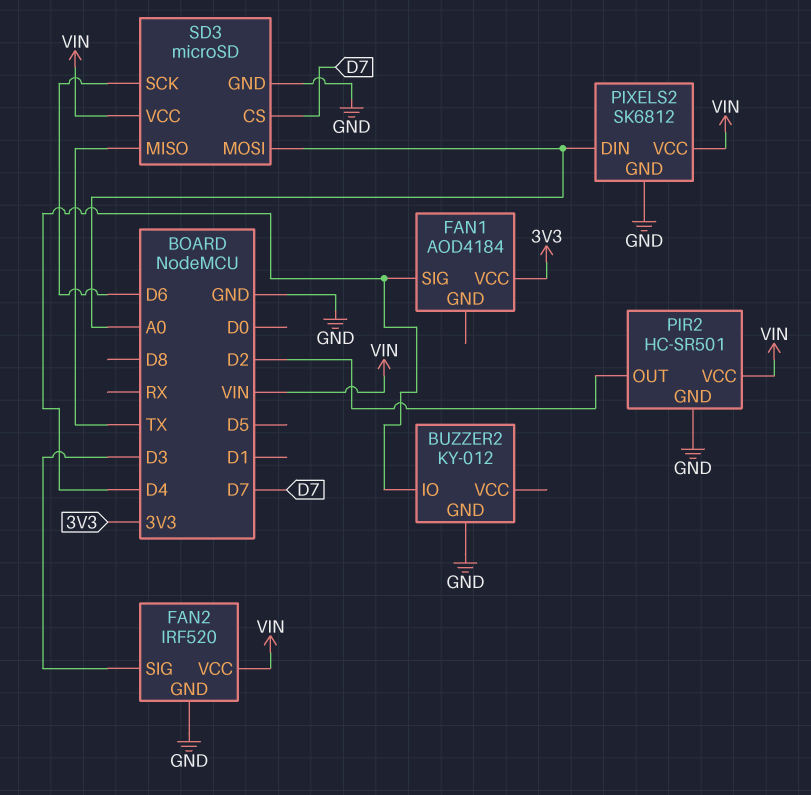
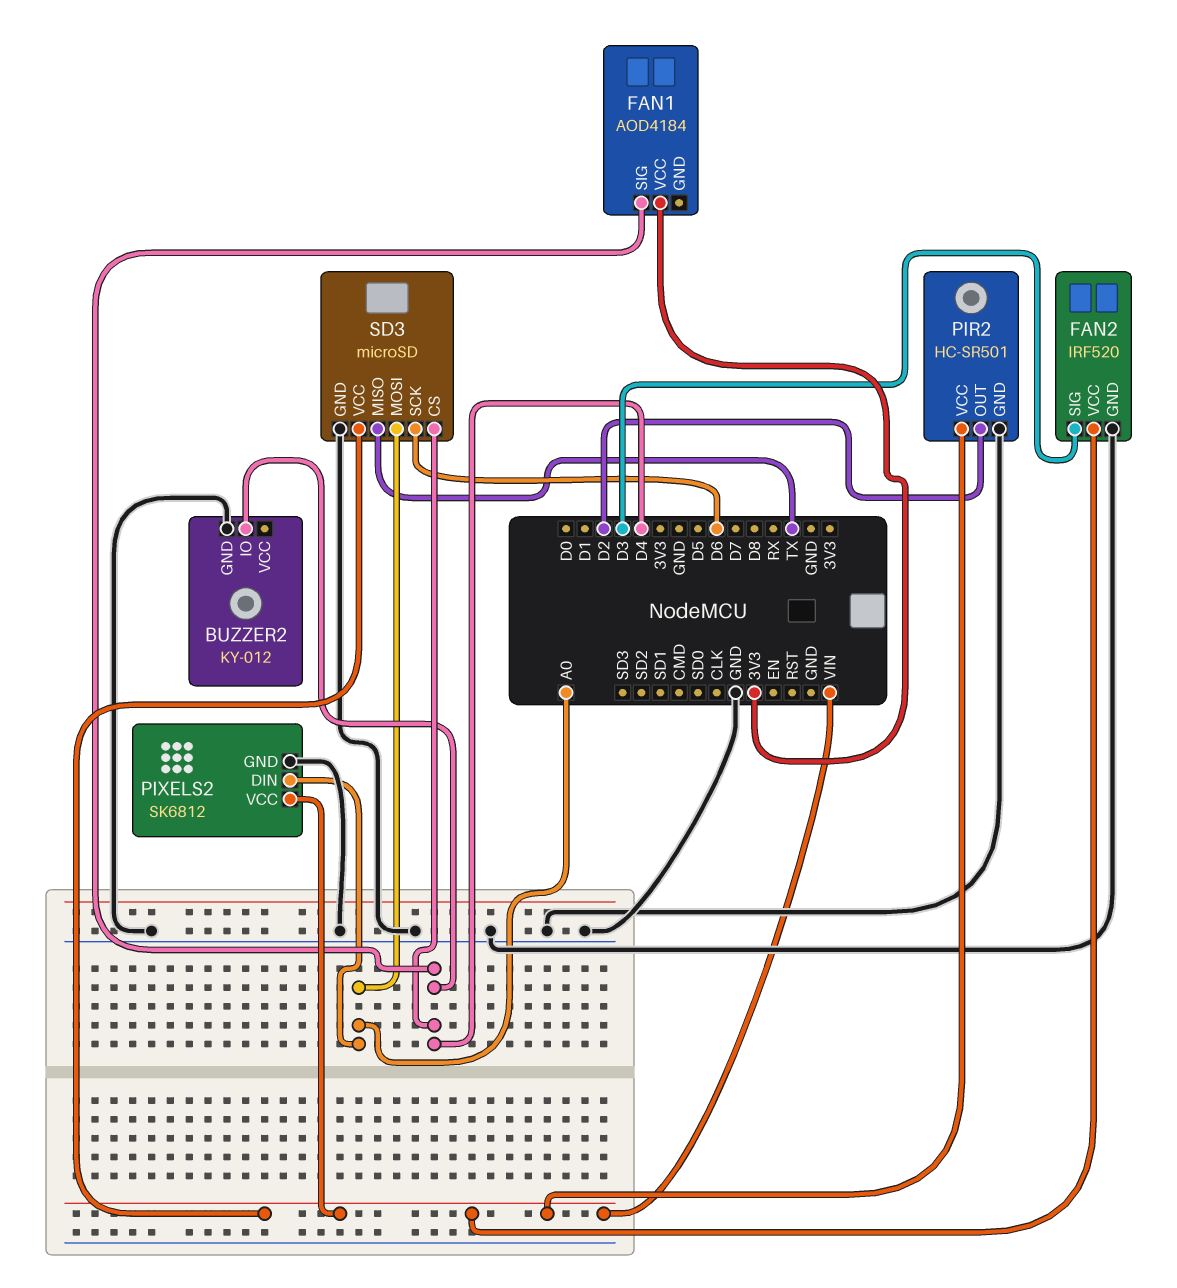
SD3 pin CS: D7 -> D4

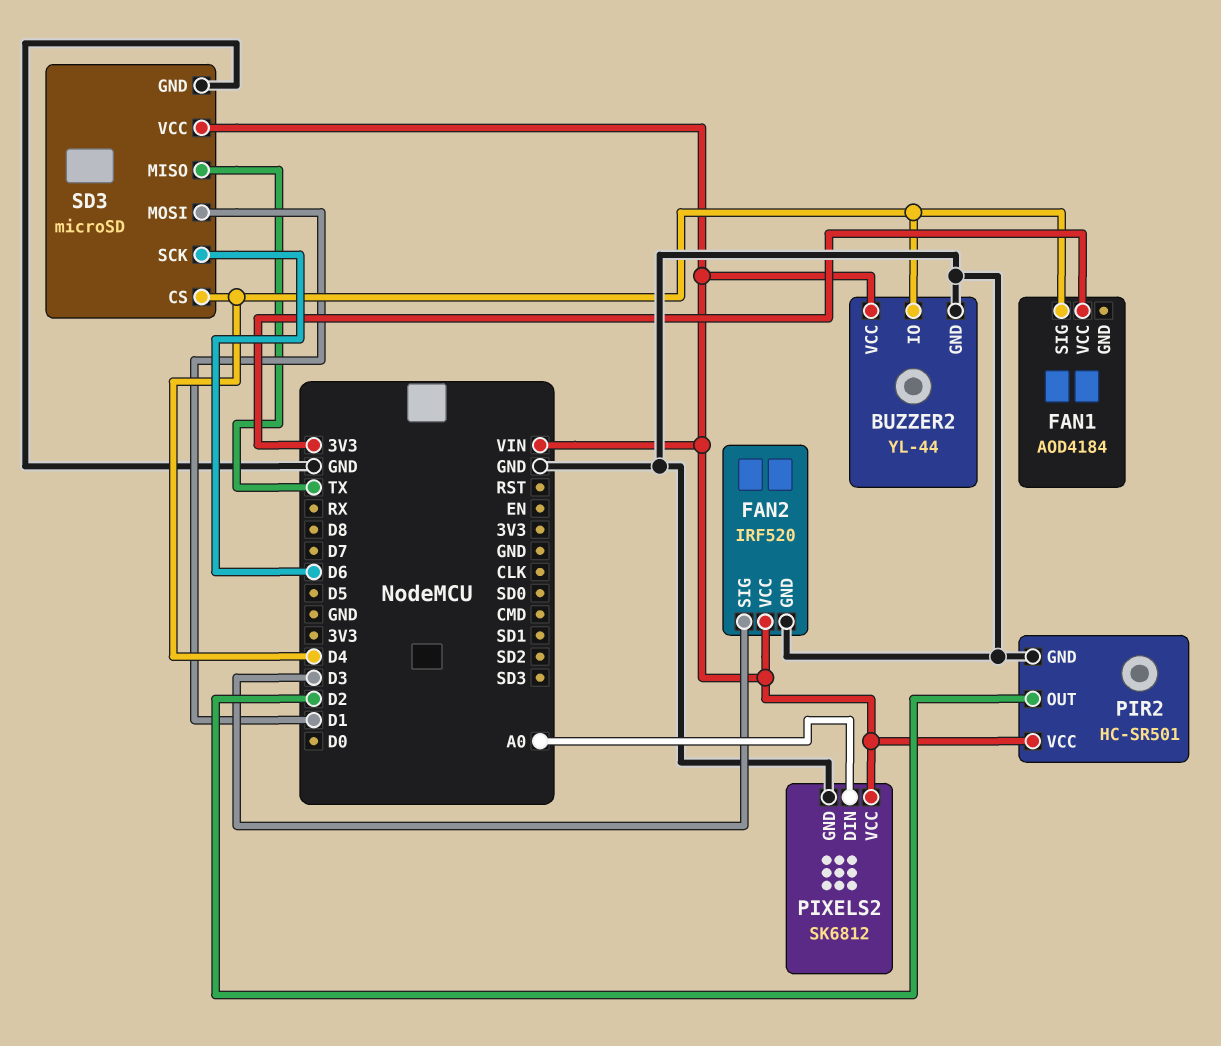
BUZZER2: KY-012 -> YL-44
BUZZER2 pin VCC: none -> VIN
SD3 pin MOSI: A0 -> D1

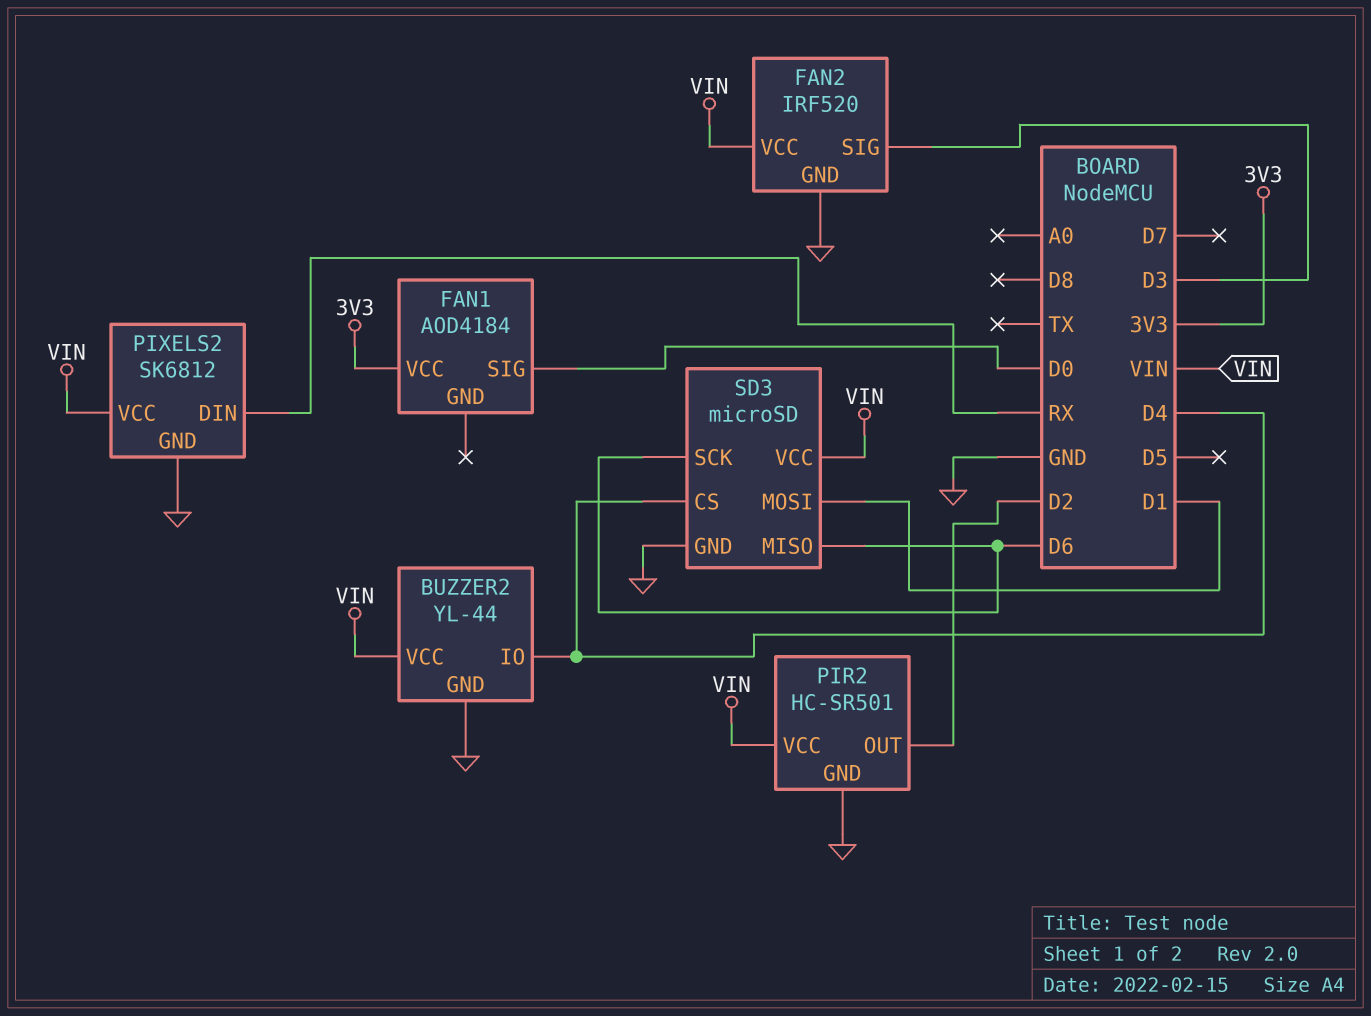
FAN1 pin SIG: D4 -> D0
PIXELS2 pin DIN: A0 -> RX
SD3 pin MISO: TX -> D6

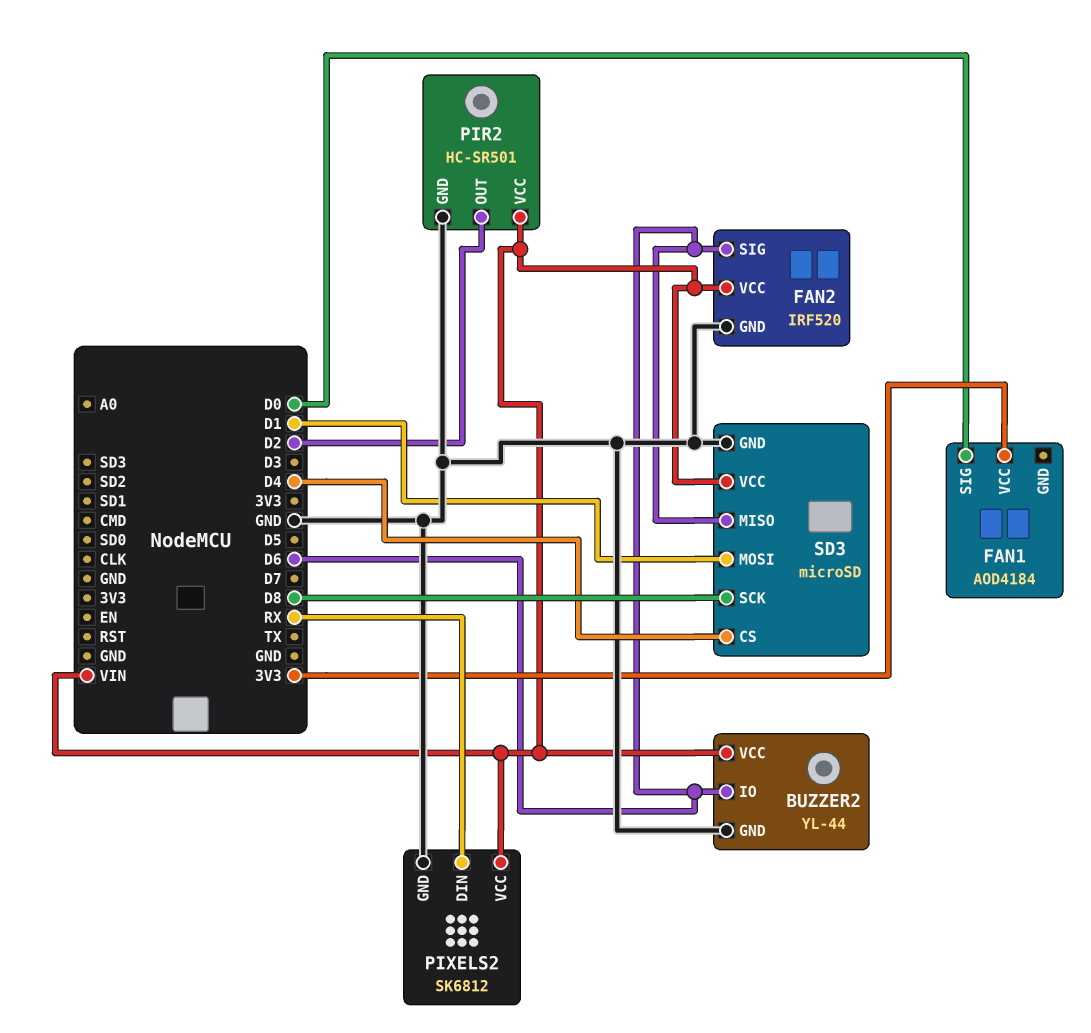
BUZZER2 pin IO: D4 -> D6
FAN2 pin SIG: D3 -> D6
SD3 pin SCK: D6 -> D8

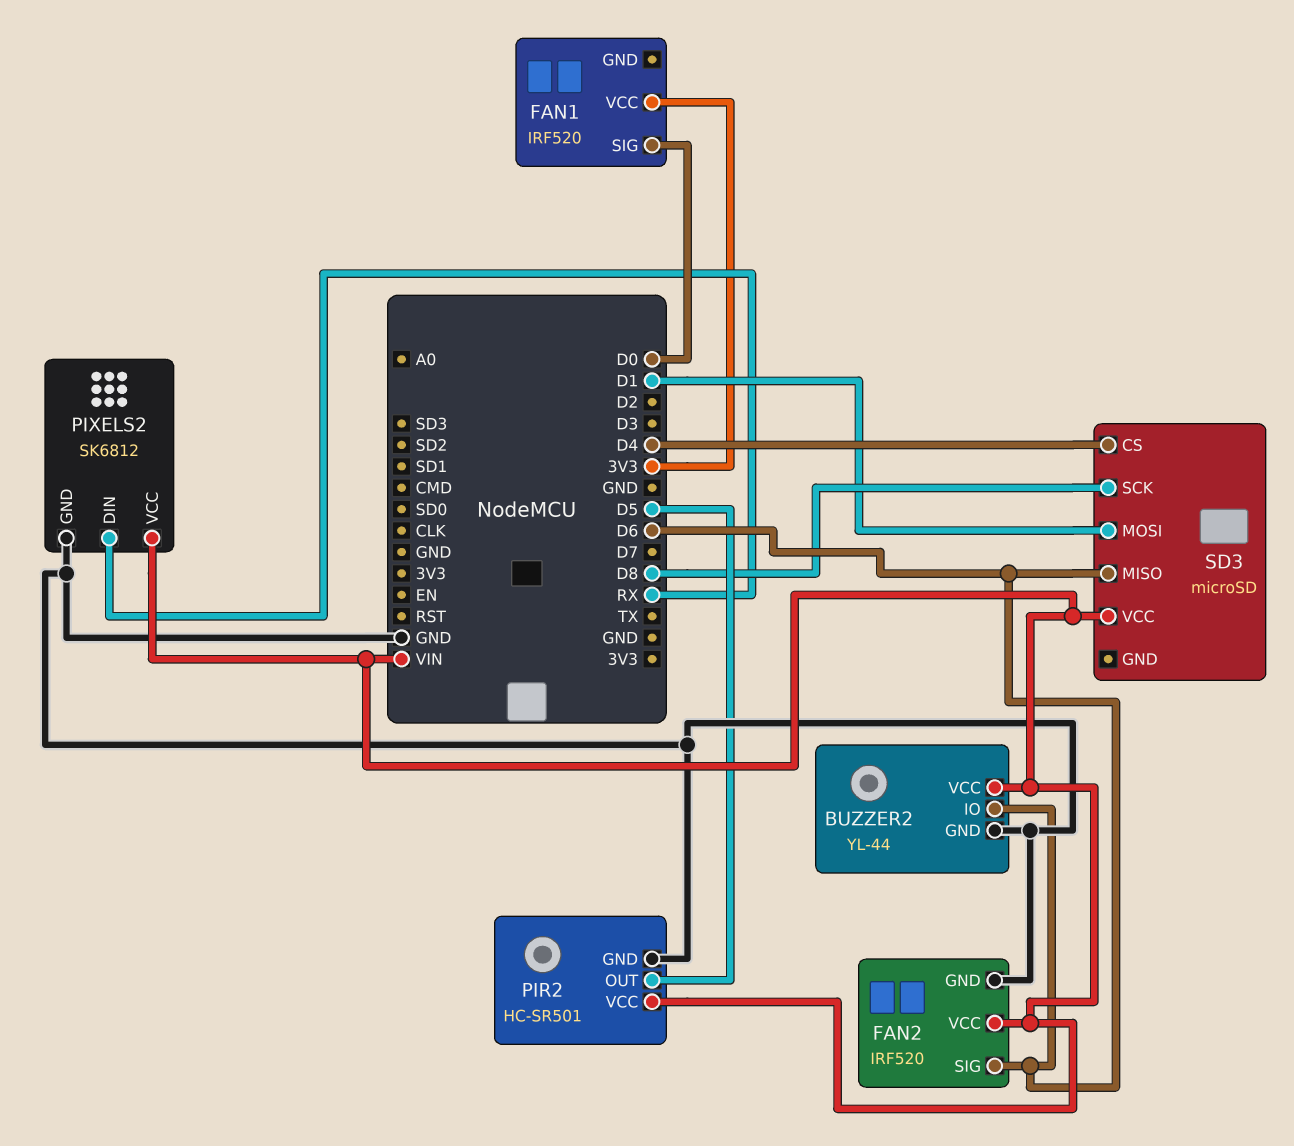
FAN1: AOD4184 -> IRF520
PIR2 pin OUT: D2 -> D5
SD3 pin GND: GND -> none

